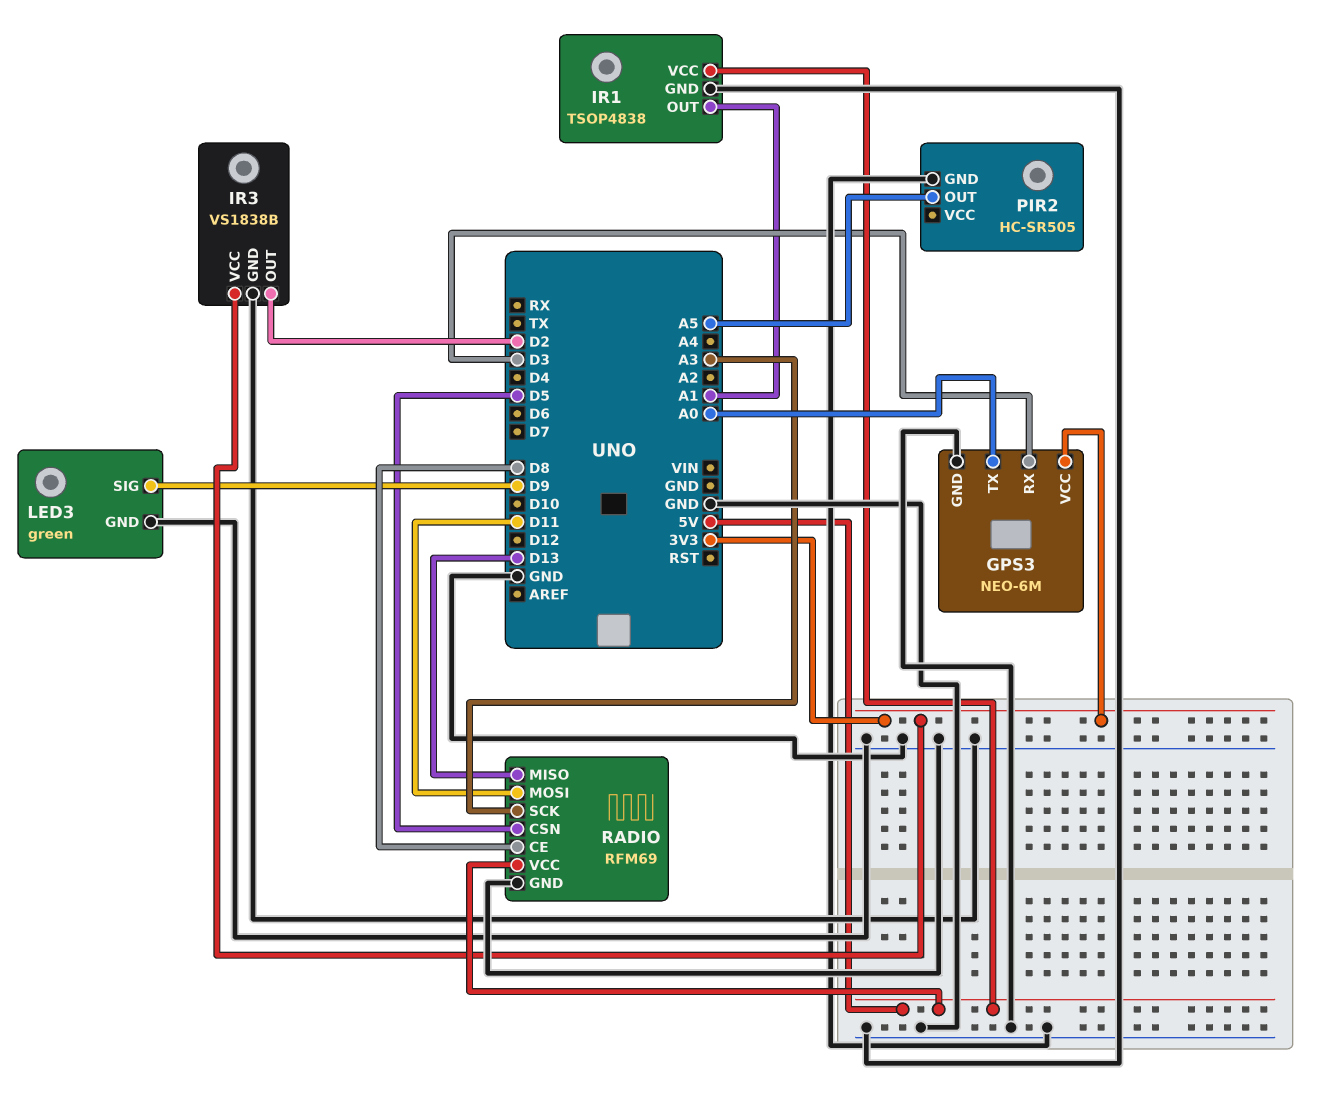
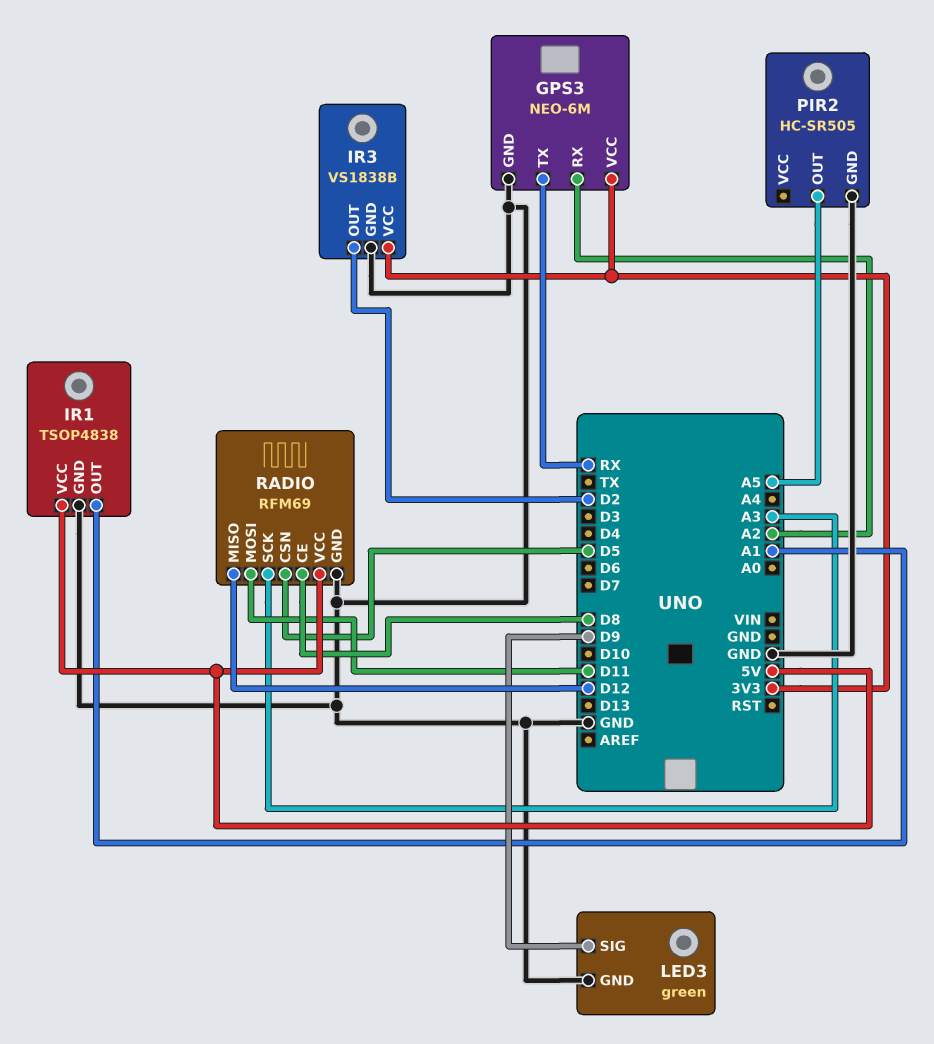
GPS3 pin RX: D3 -> A2
GPS3 pin TX: A0 -> RX
RADIO pin MISO: D13 -> D12

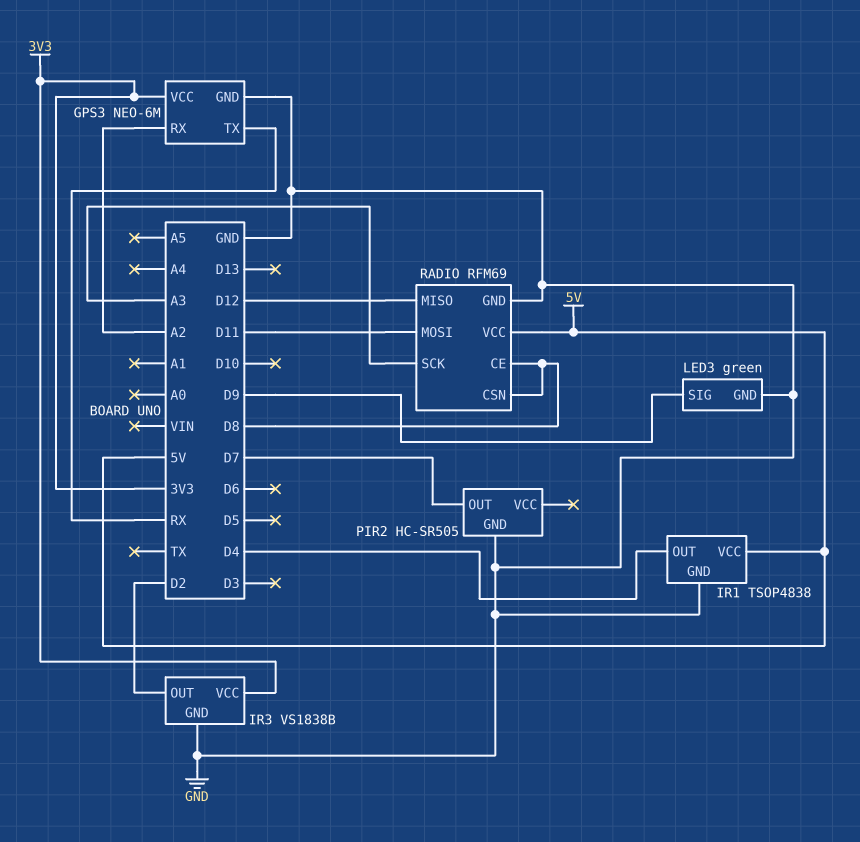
IR1 pin OUT: A1 -> D4
PIR2 pin OUT: A5 -> D7
RADIO pin CSN: D5 -> D8

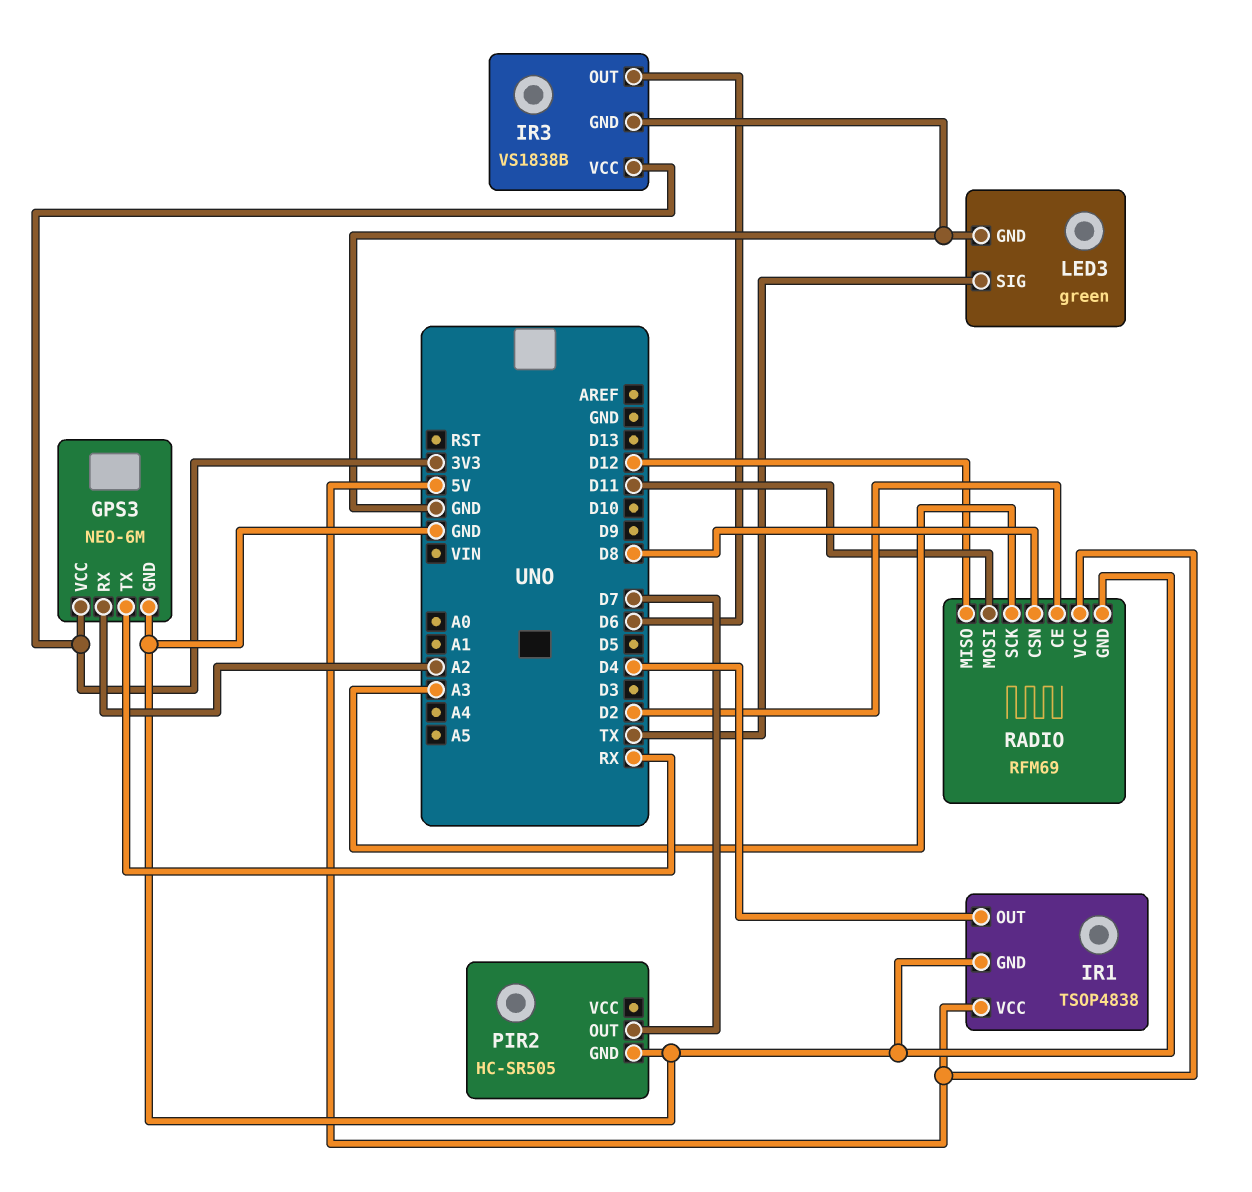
IR3 pin OUT: D2 -> D6
LED3 pin SIG: D9 -> TX
RADIO pin CE: D8 -> D2

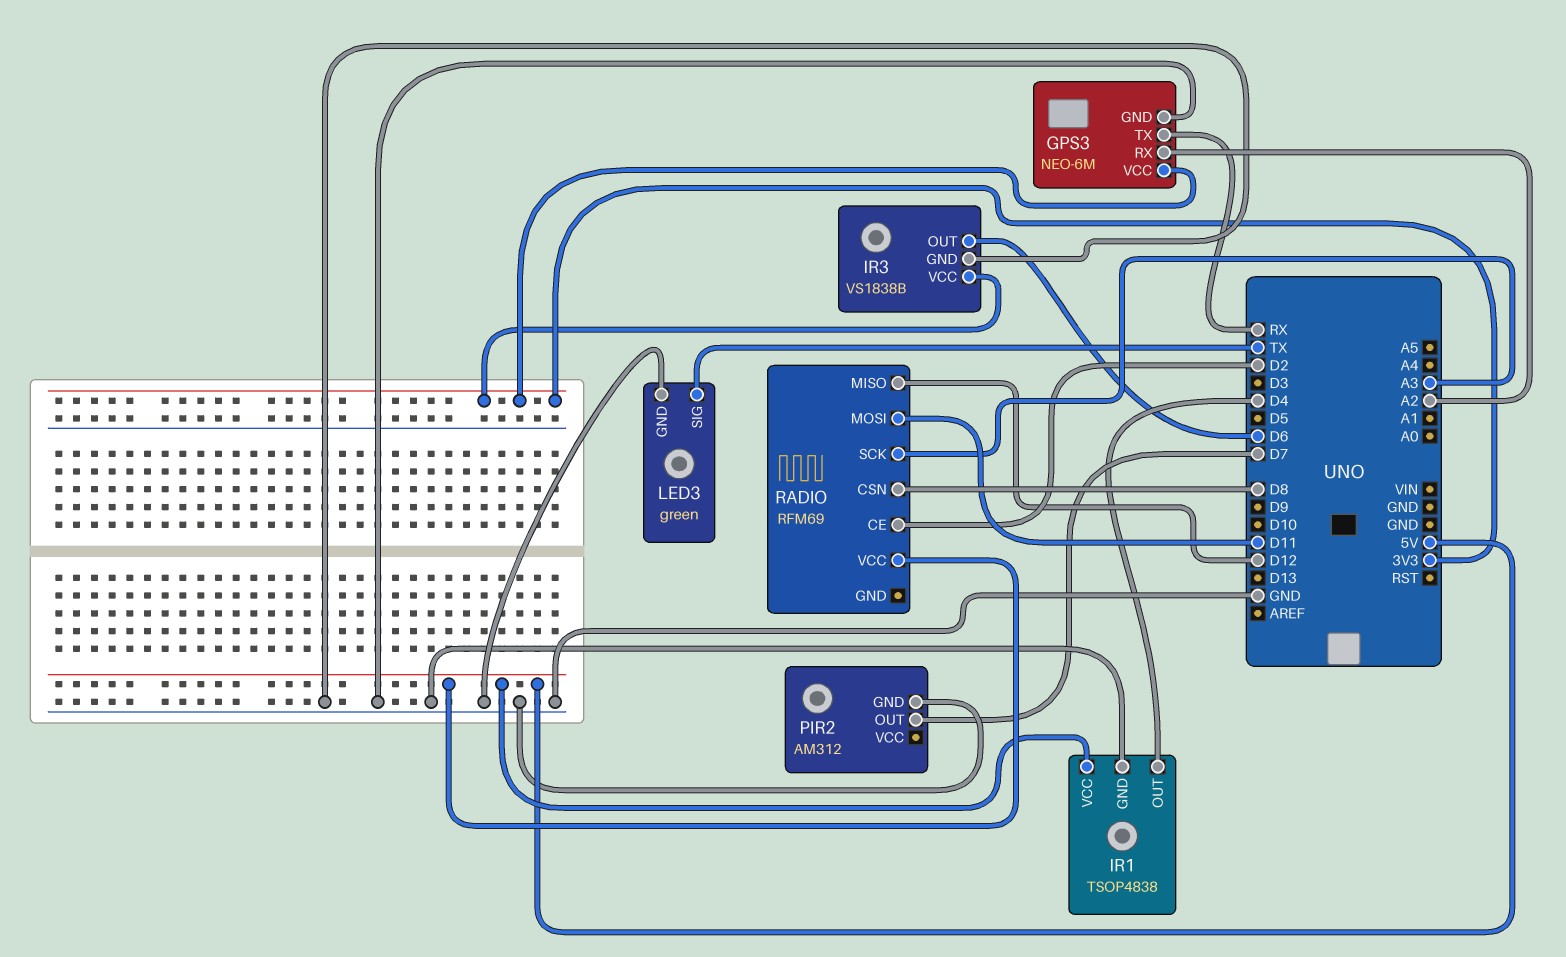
PIR2: HC-SR505 -> AM312
RADIO pin GND: GND -> none

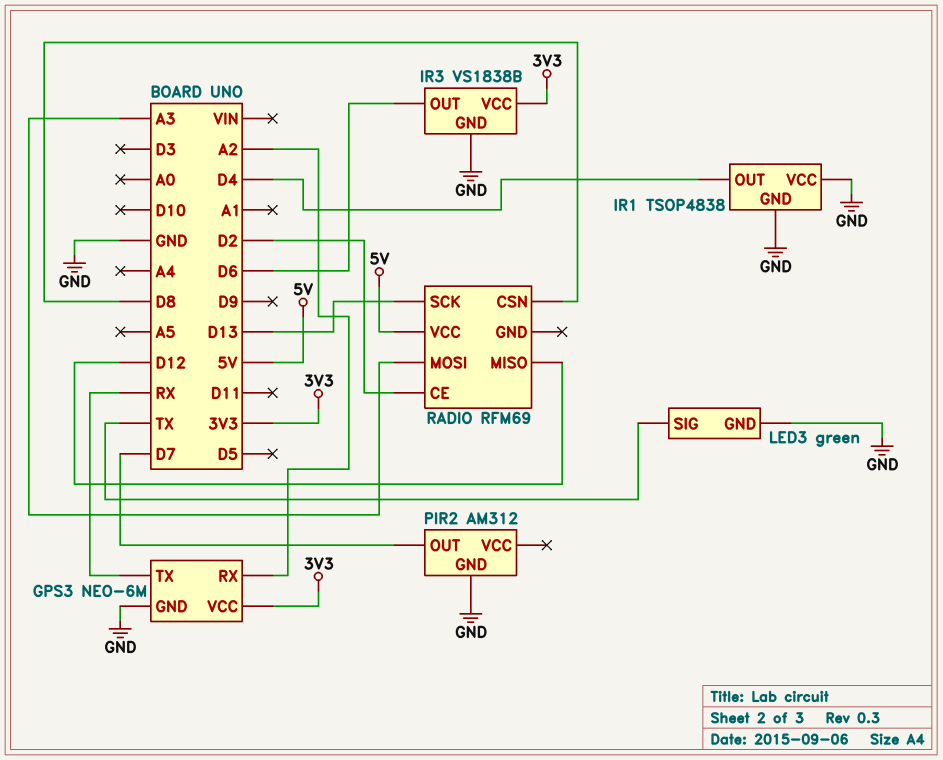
IR1 pin VCC: 5V -> GND
RADIO pin MOSI: D11 -> A3
RADIO pin SCK: A3 -> D13

